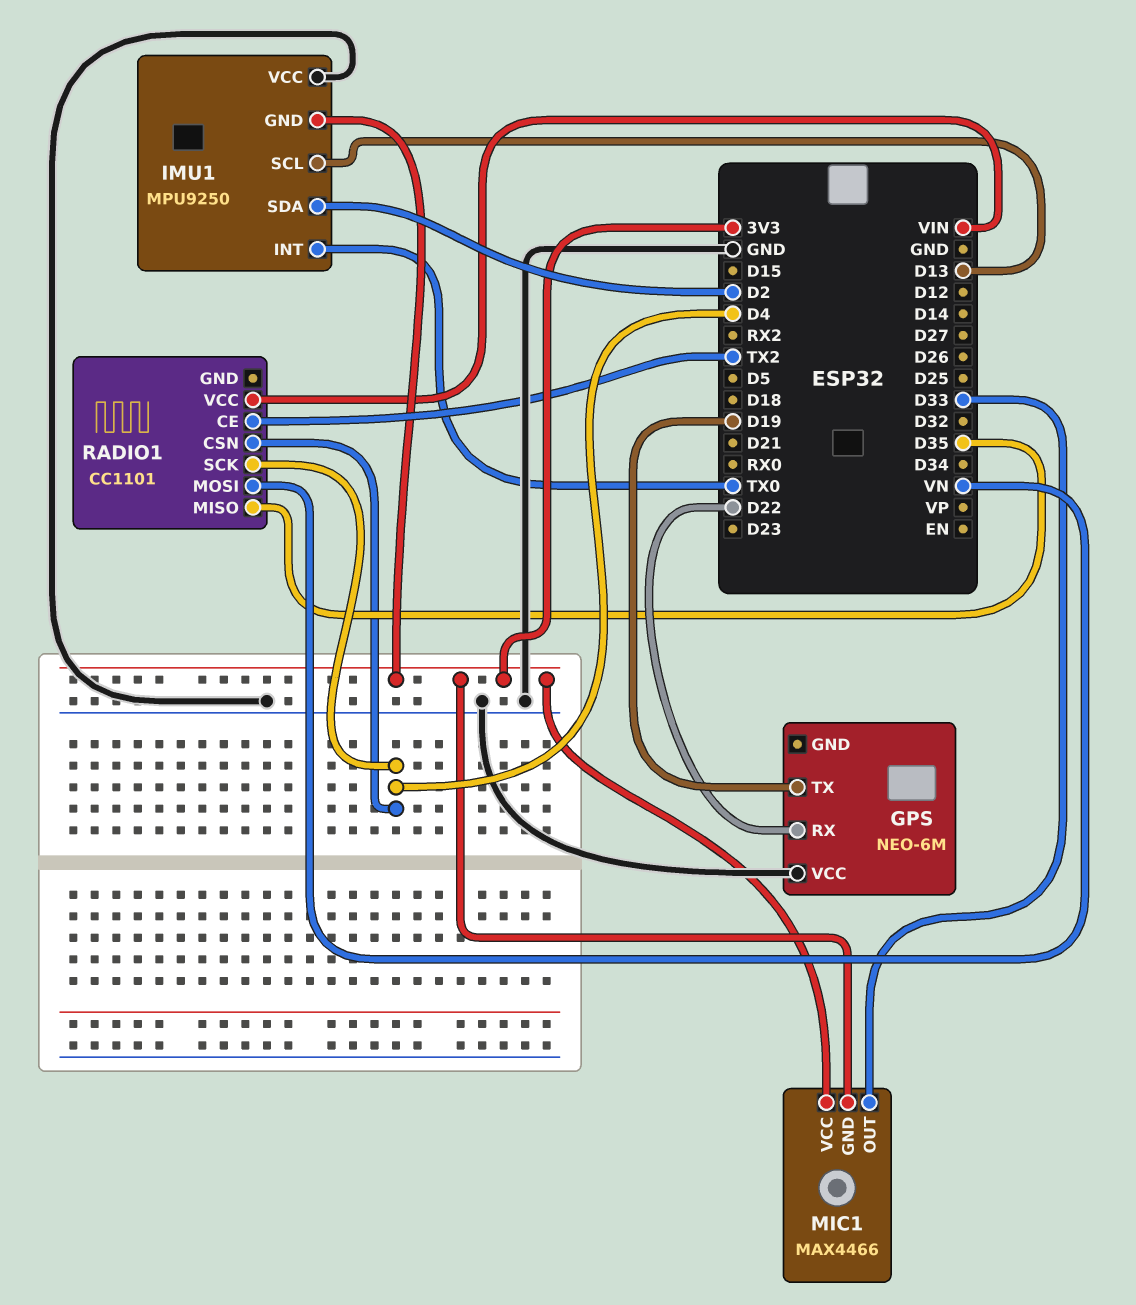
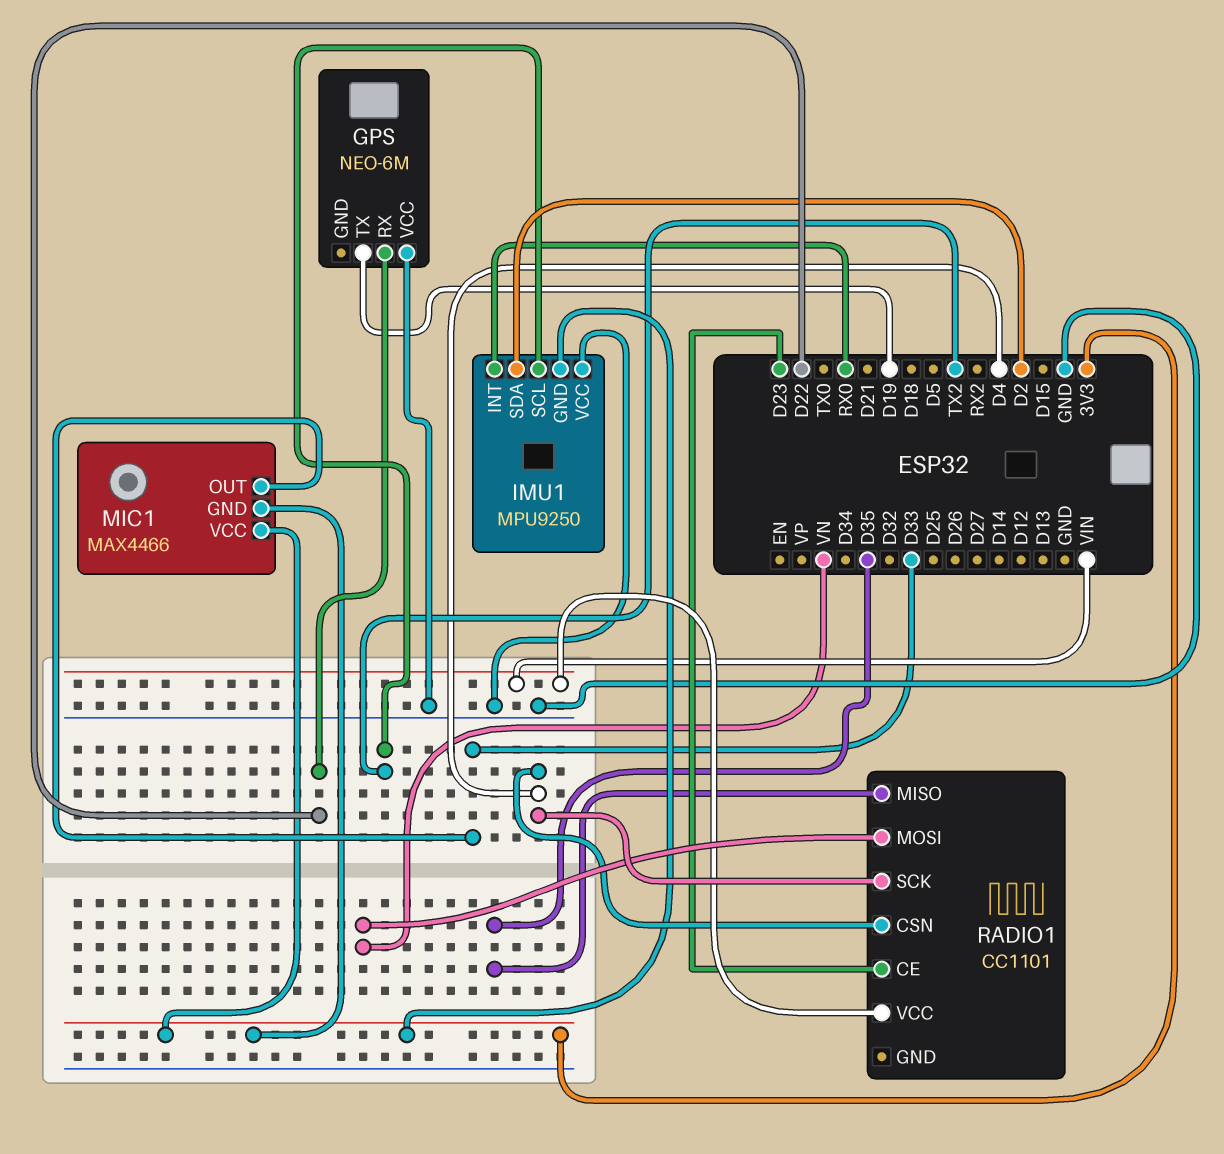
IMU1 pin INT: TX0 -> RX0
IMU1 pin SCL: D13 -> TX2
RADIO1 pin CE: TX2 -> D23

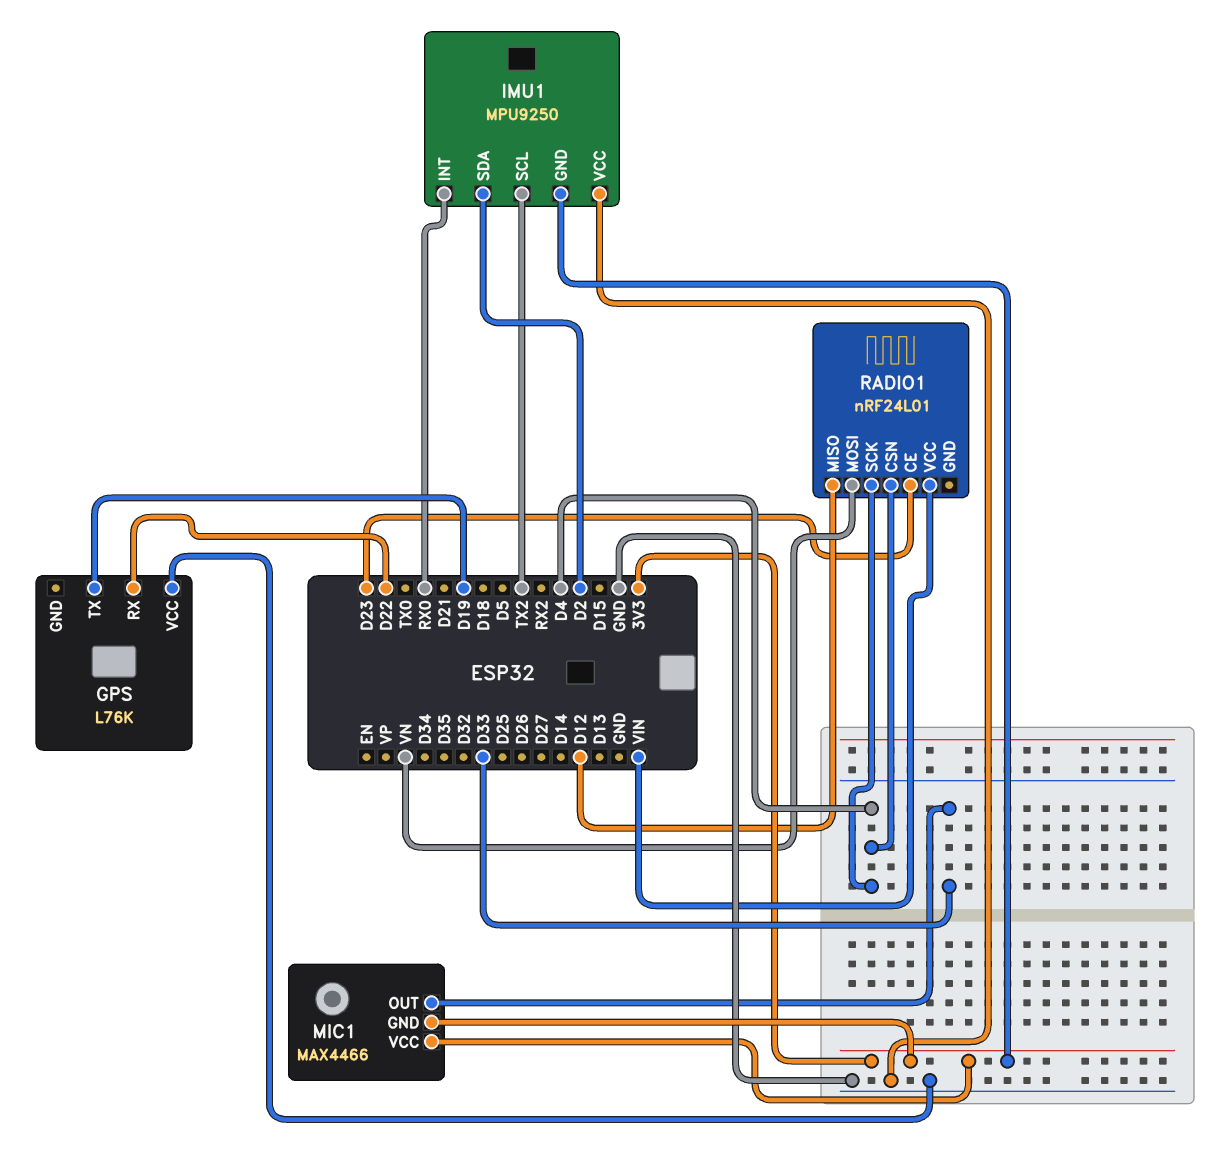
GPS: NEO-6M -> L76K
RADIO1: CC1101 -> nRF24L01
RADIO1 pin MISO: D35 -> D12

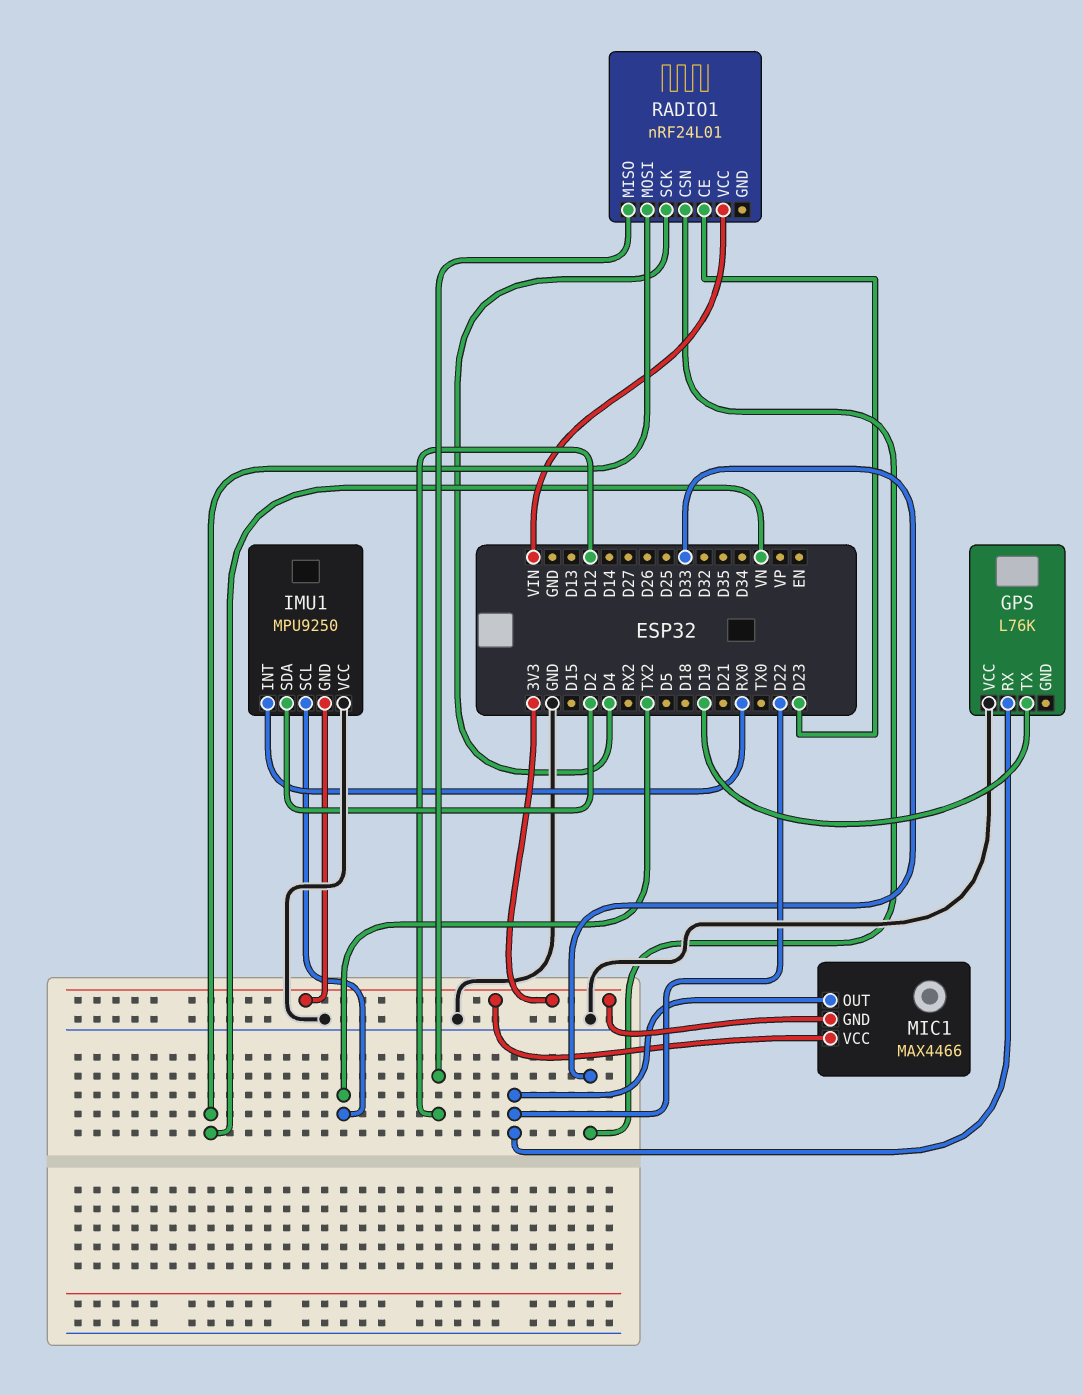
MIC1 pin OUT: D33 -> D22
RADIO1 pin CSN: D4 -> D33

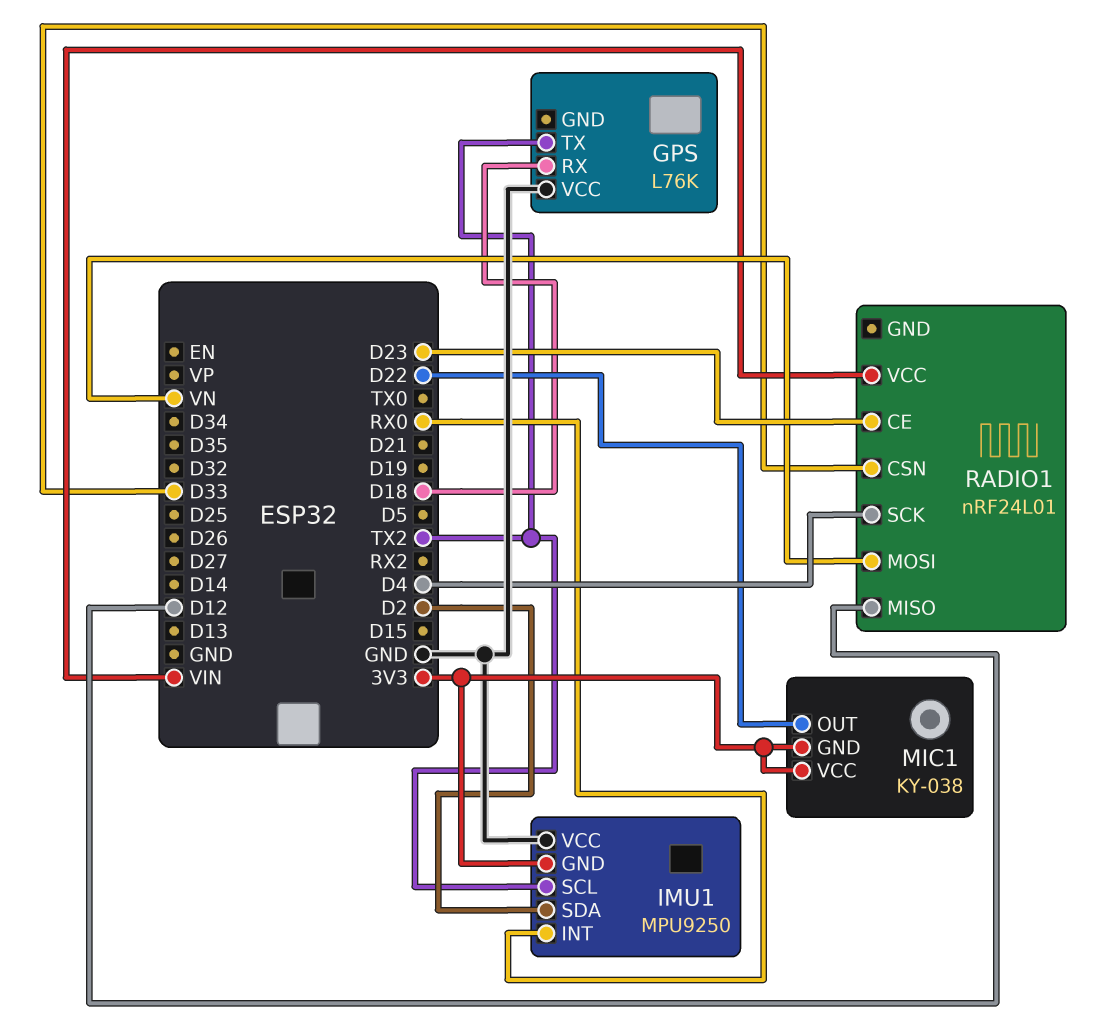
GPS pin RX: D22 -> D18
GPS pin TX: D19 -> TX2
MIC1: MAX4466 -> KY-038

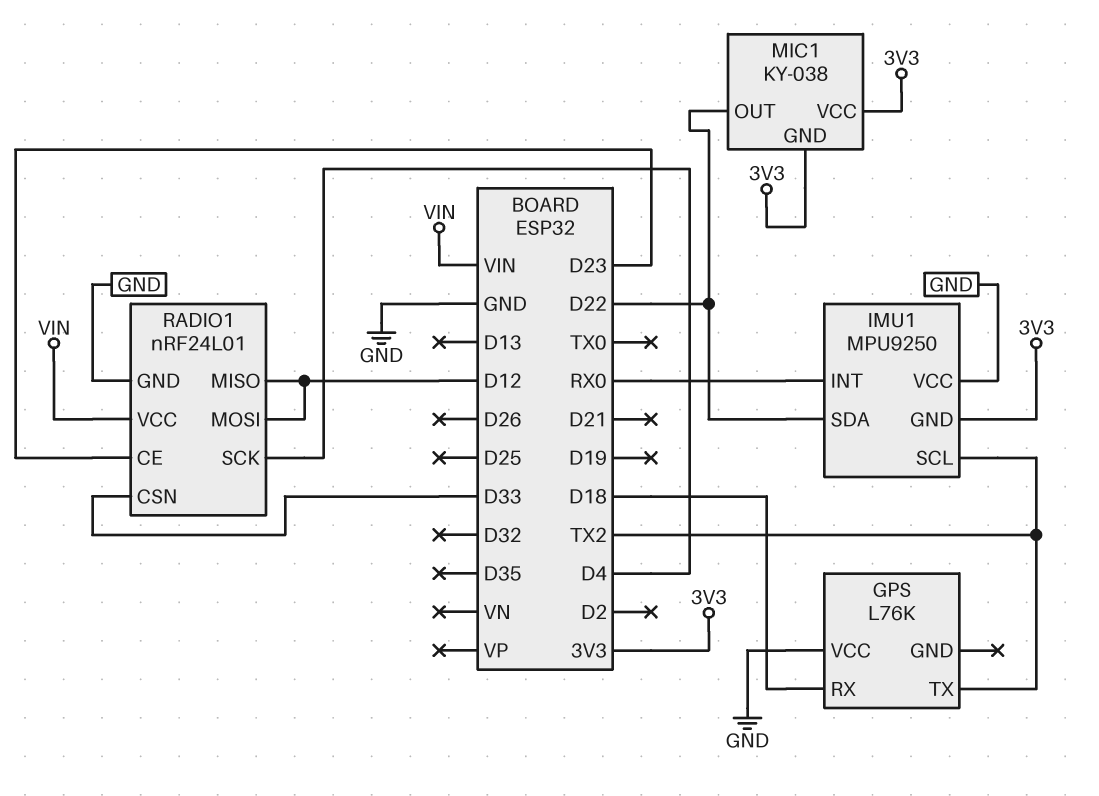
IMU1 pin SDA: D2 -> D22
RADIO1 pin GND: none -> GND
RADIO1 pin MOSI: VN -> D12

